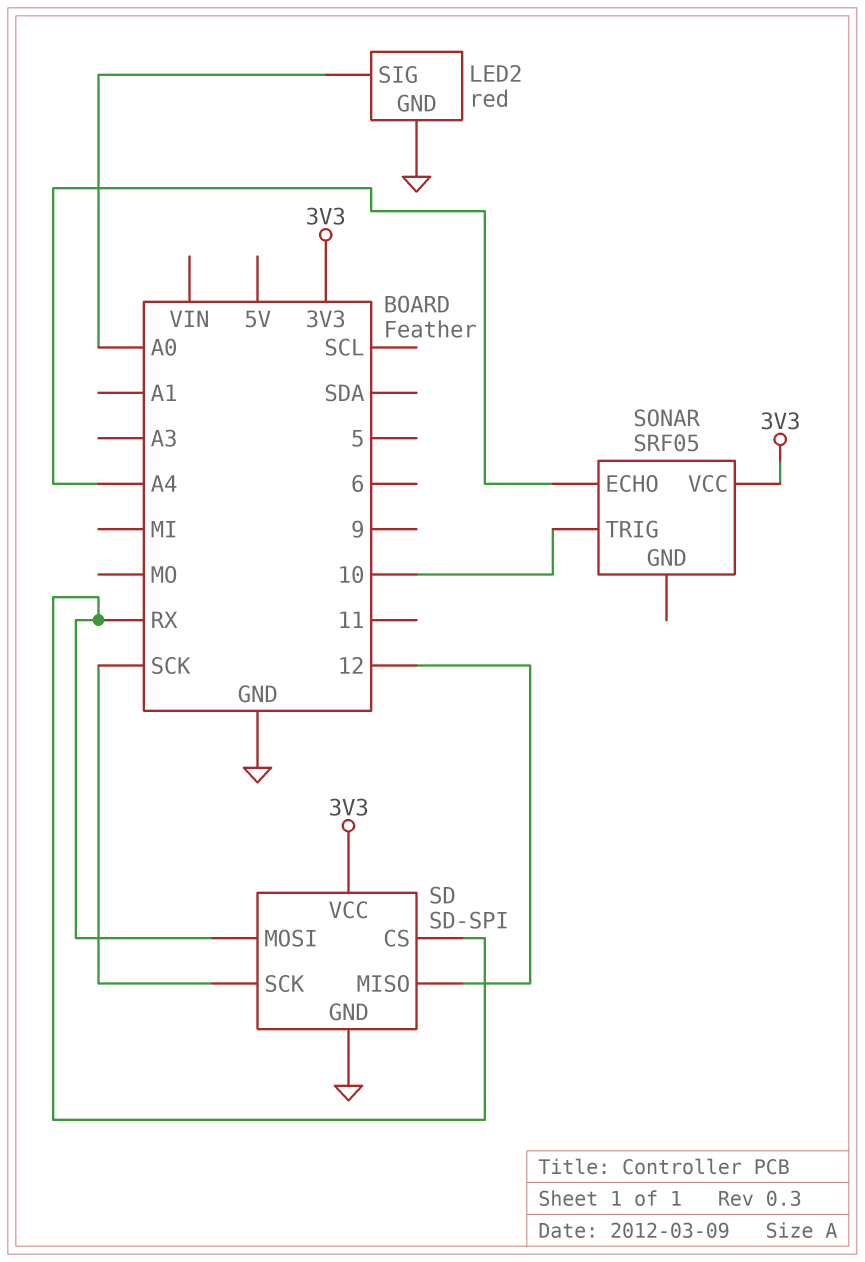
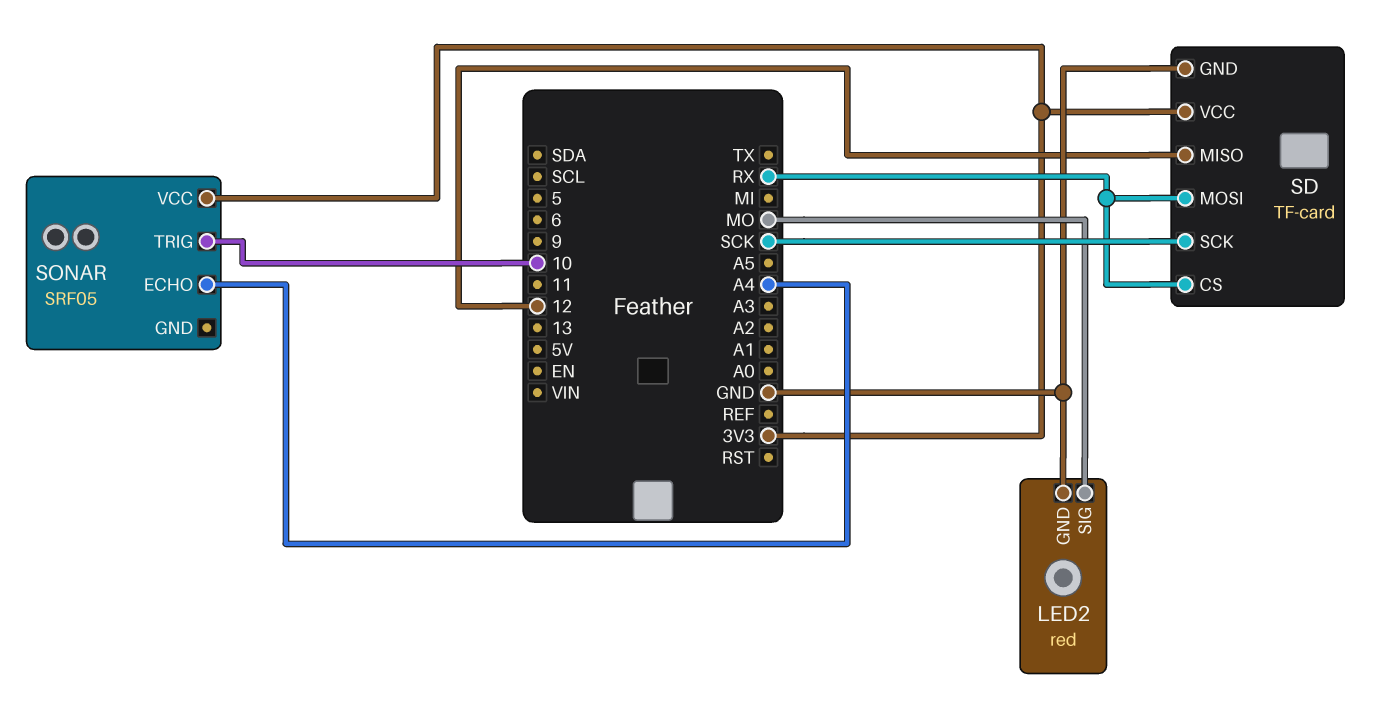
LED2 pin SIG: A0 -> MO
SD: SD-SPI -> TF-card

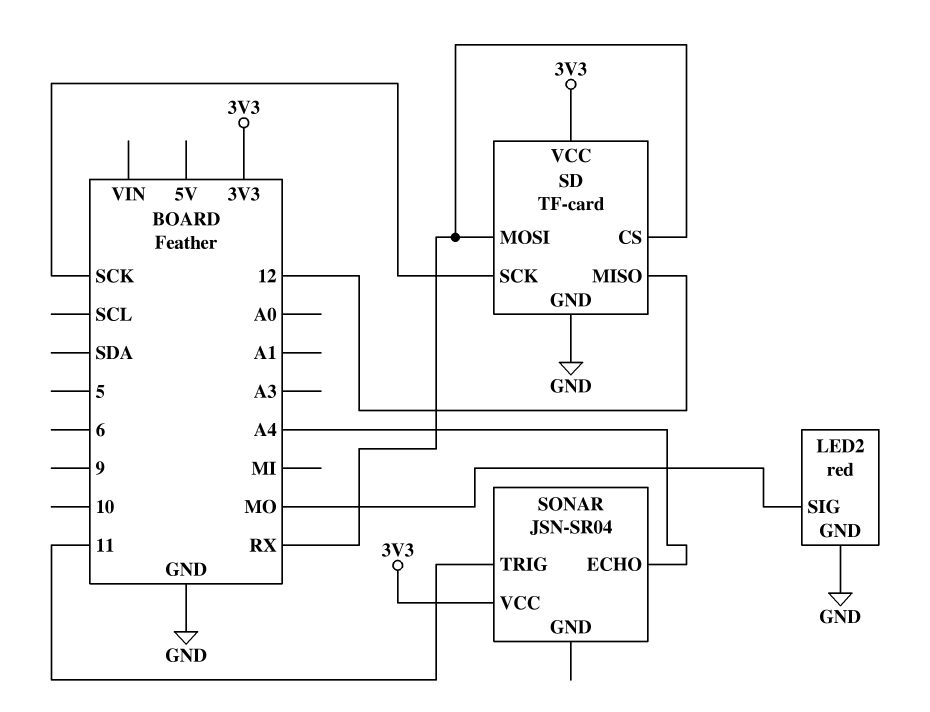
SONAR: SRF05 -> JSN-SR04
SONAR pin TRIG: 10 -> 11

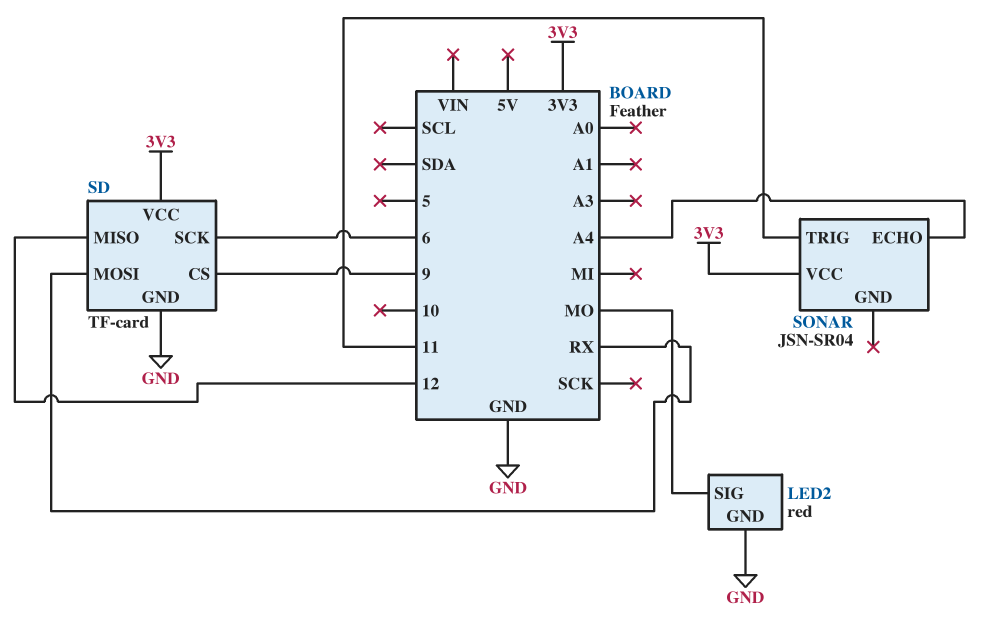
SD pin CS: RX -> 9
SD pin SCK: SCK -> 6

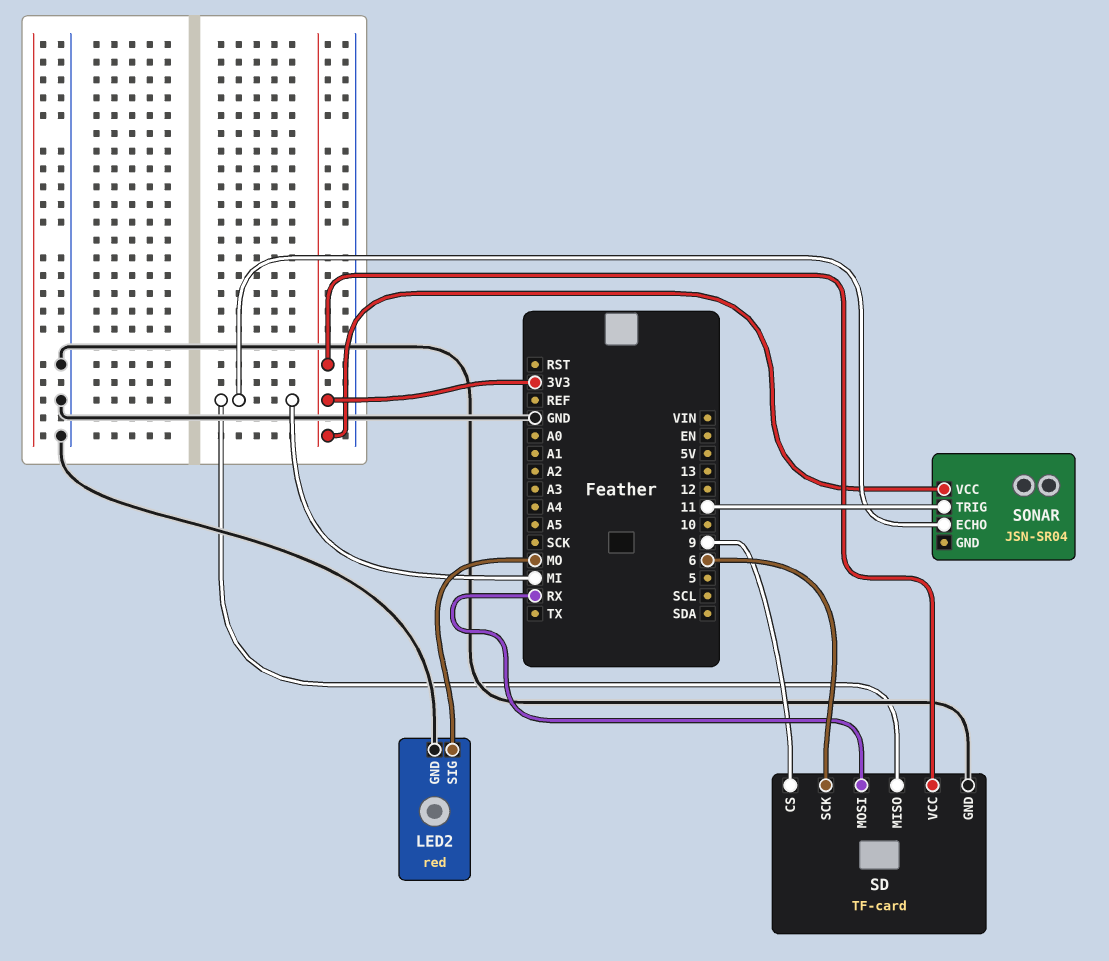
SD pin MISO: 12 -> MI
SONAR pin ECHO: A4 -> MI

